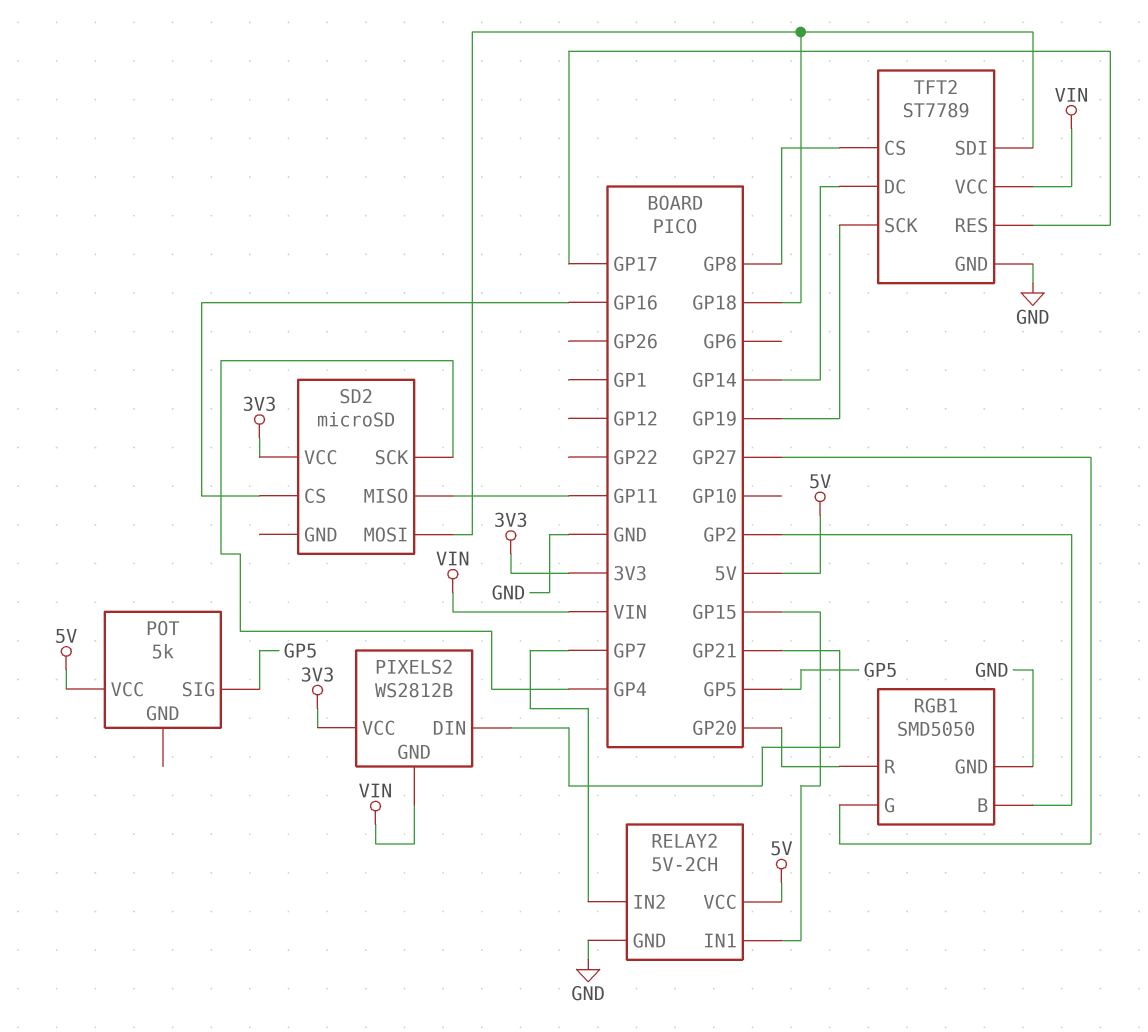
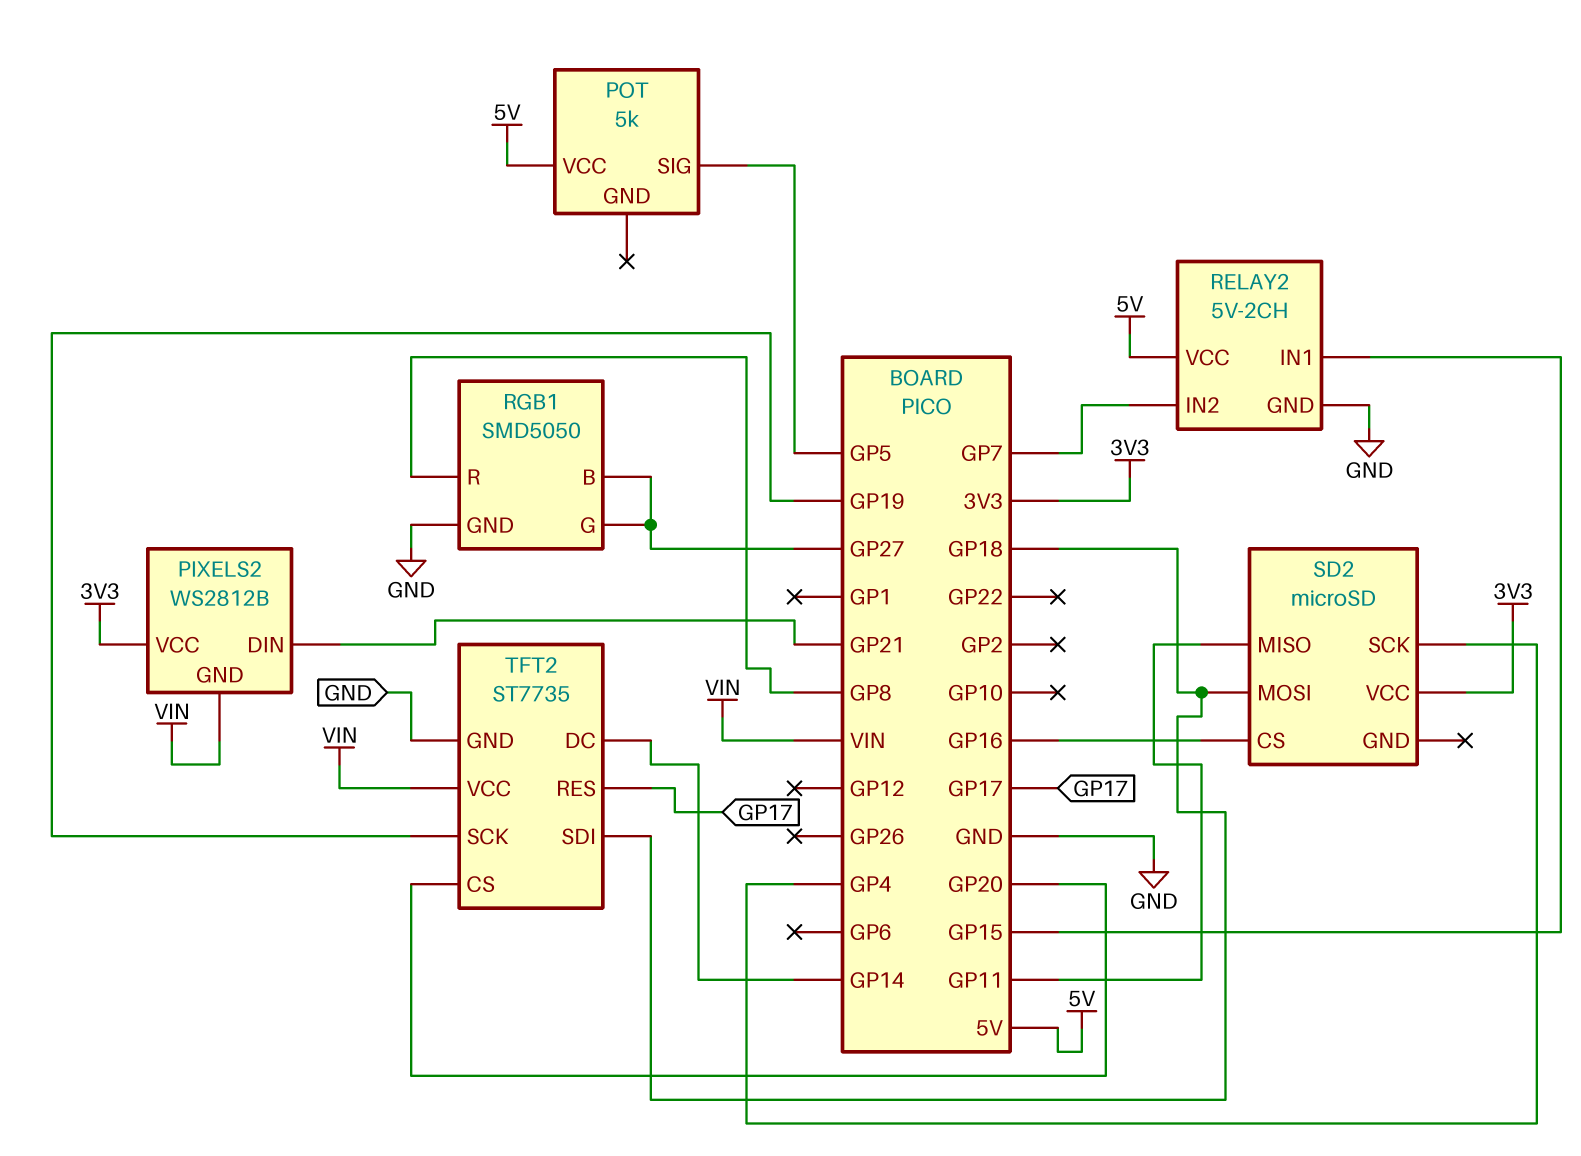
RGB1 pin B: GP2 -> GP27
RGB1 pin R: GP20 -> GP8
TFT2: ST7789 -> ST7735
TFT2 pin CS: GP8 -> GP20

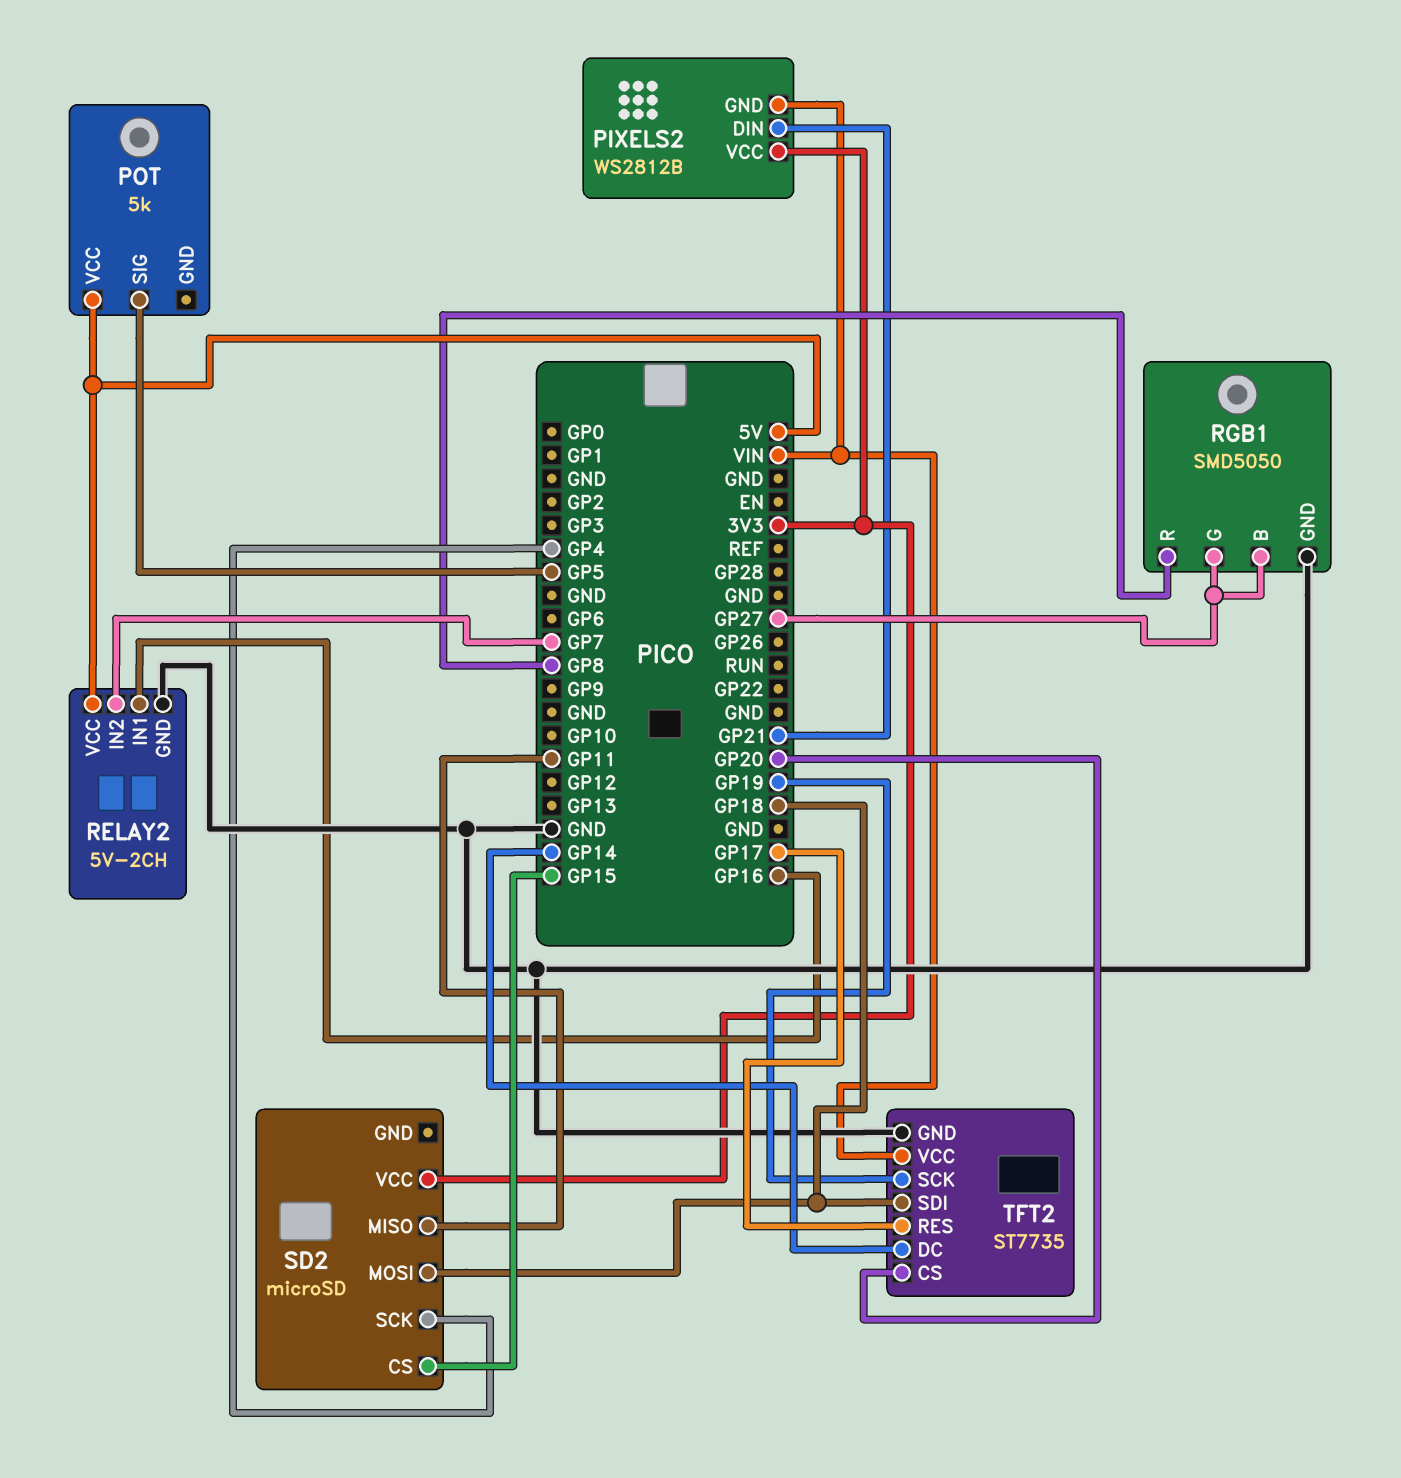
RELAY2 pin IN1: GP15 -> GP16
SD2 pin CS: GP16 -> GP15

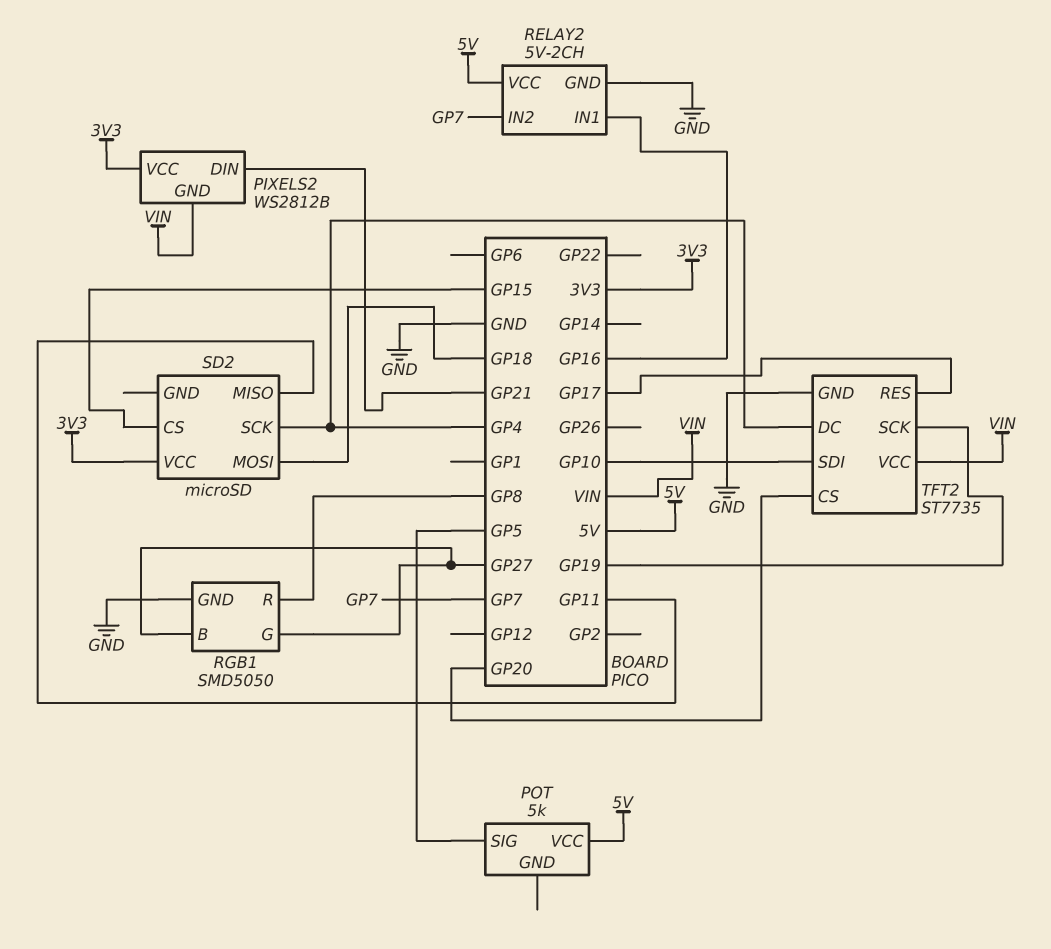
TFT2 pin DC: GP14 -> GP4
TFT2 pin SDI: GP18 -> GP10

